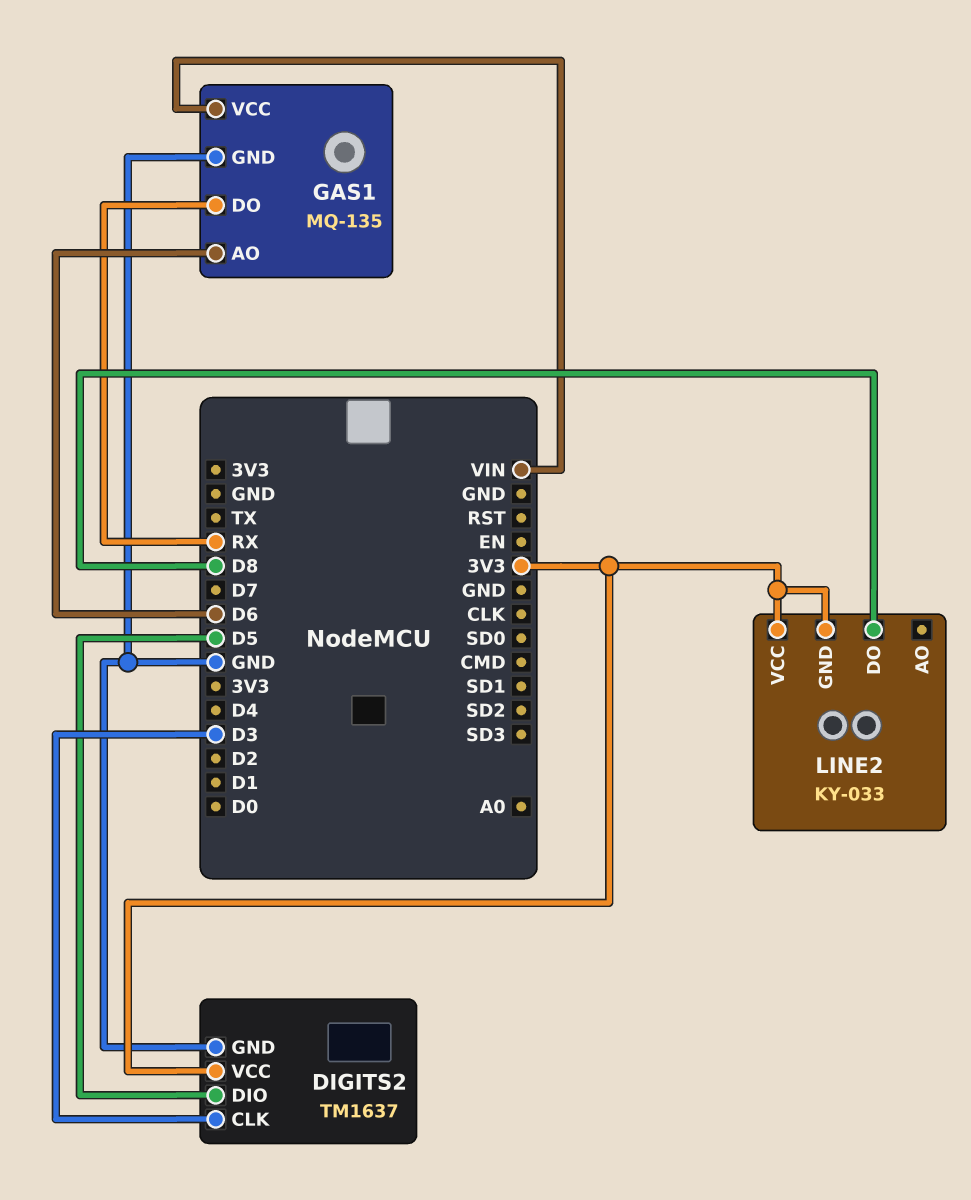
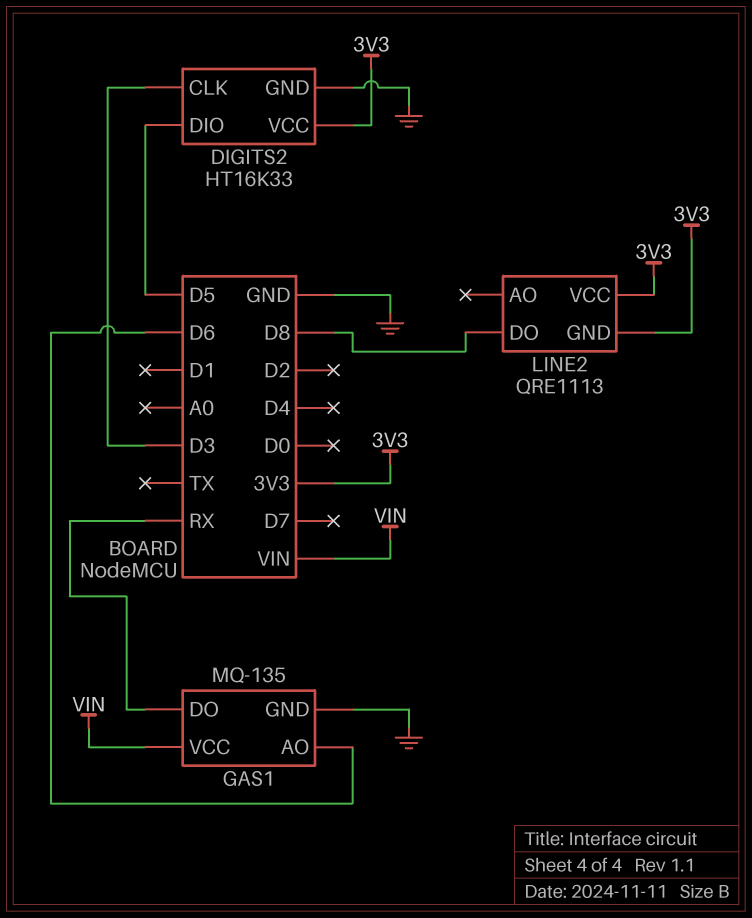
DIGITS2: TM1637 -> HT16K33
LINE2: KY-033 -> QRE1113

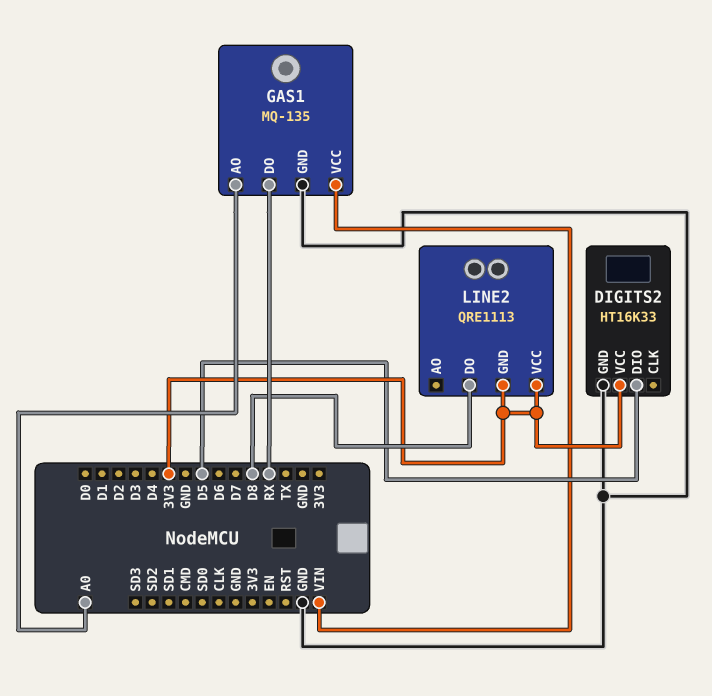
DIGITS2 pin CLK: D3 -> none
GAS1 pin AO: D6 -> A0

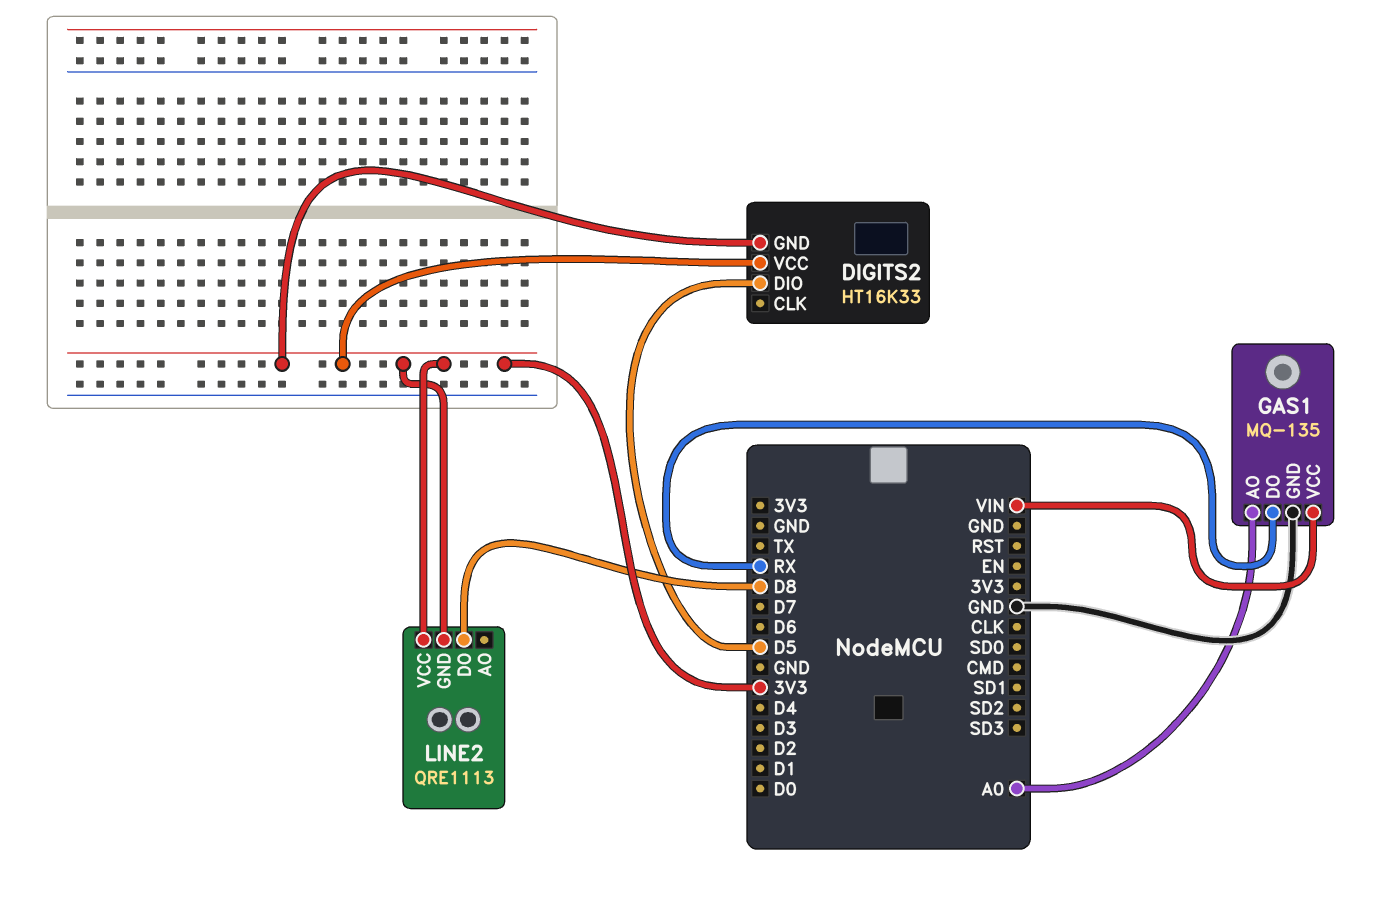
DIGITS2 pin GND: GND -> 3V3

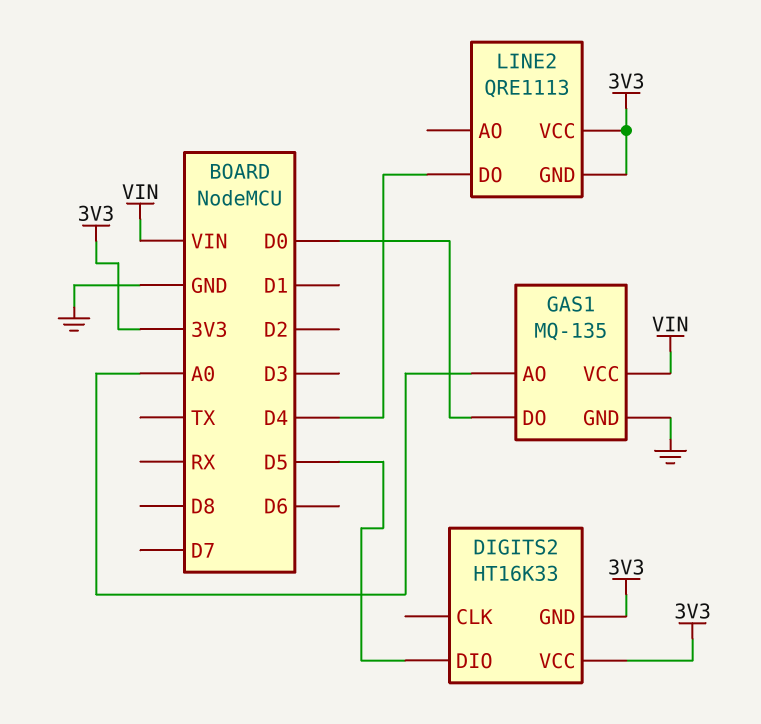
GAS1 pin DO: RX -> D0
LINE2 pin DO: D8 -> D4

